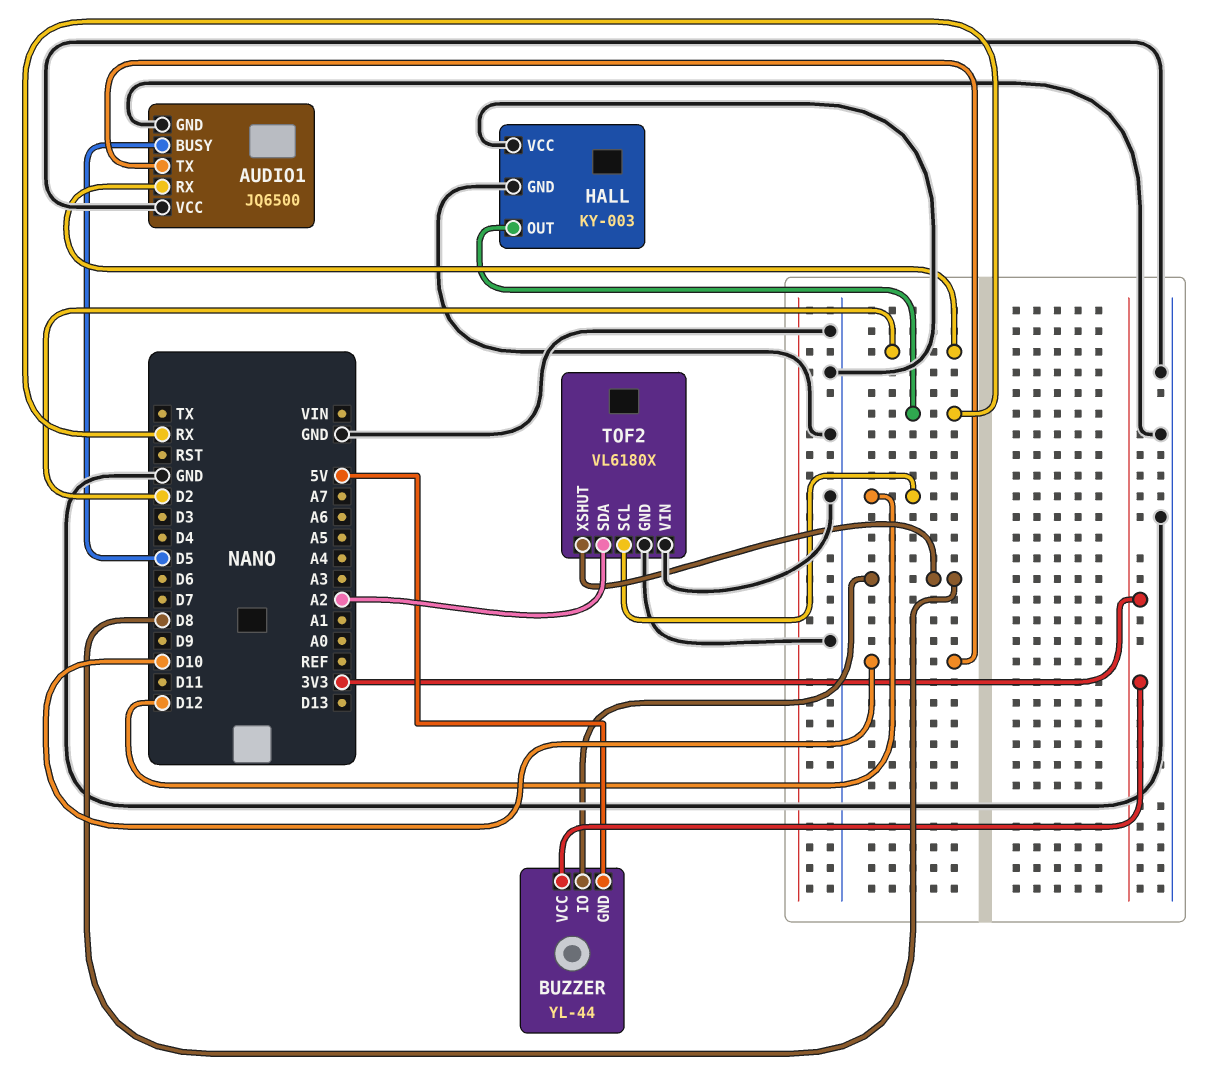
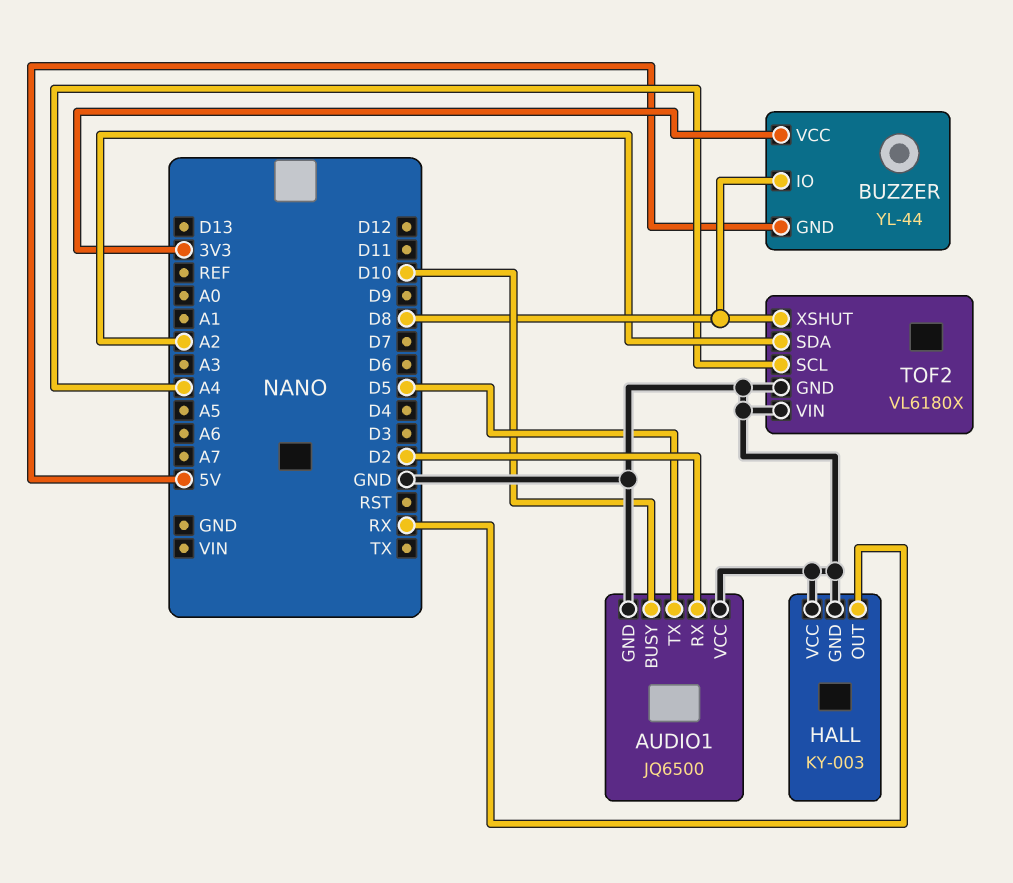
AUDIO1 pin BUSY: D5 -> D10
AUDIO1 pin TX: D10 -> D5
TOF2 pin SCL: D12 -> A4

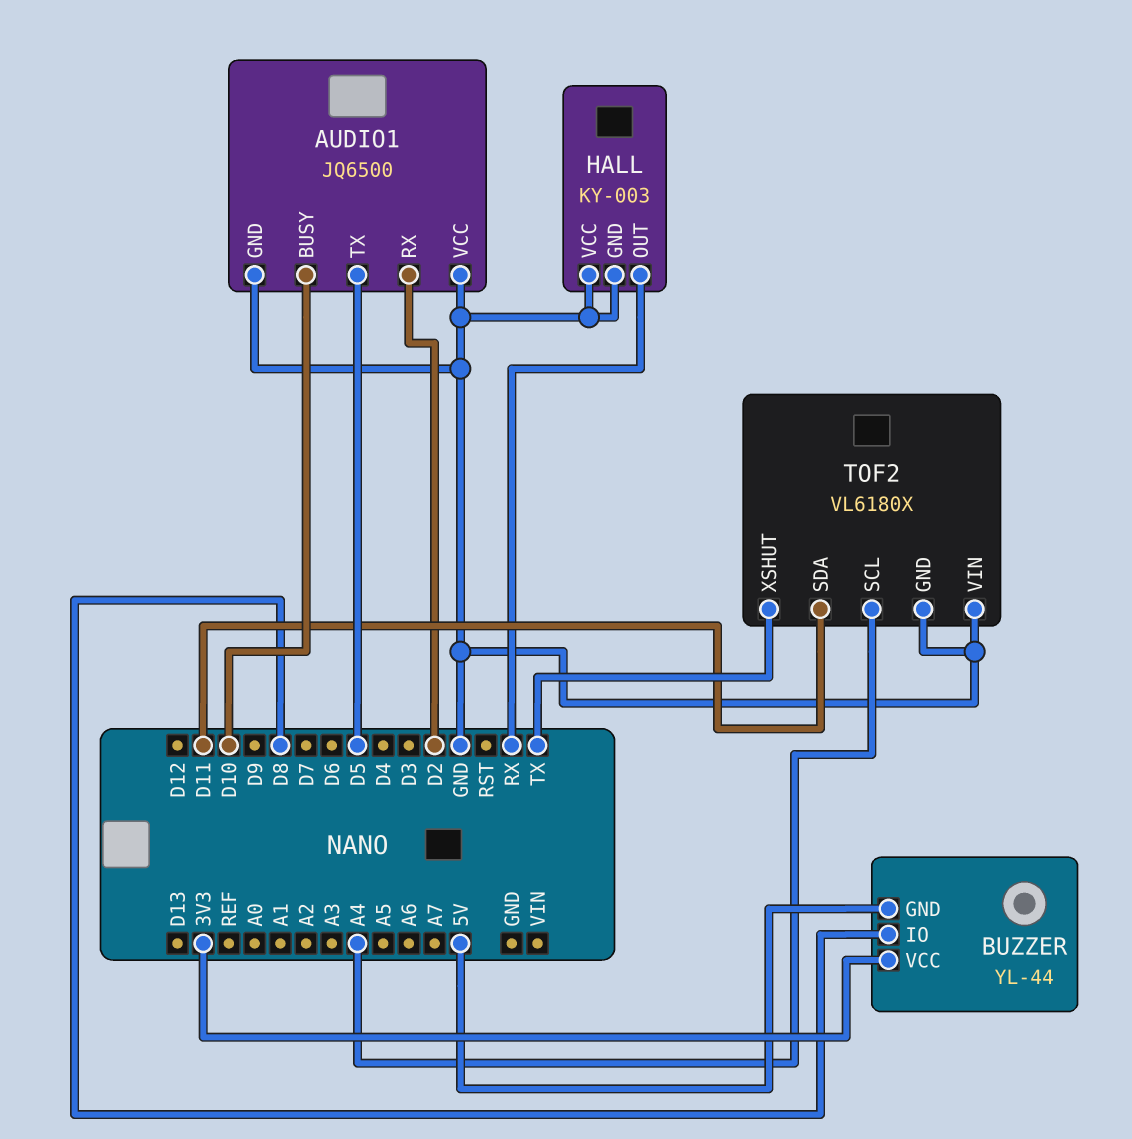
TOF2 pin SDA: A2 -> D11
TOF2 pin XSHUT: D8 -> TX

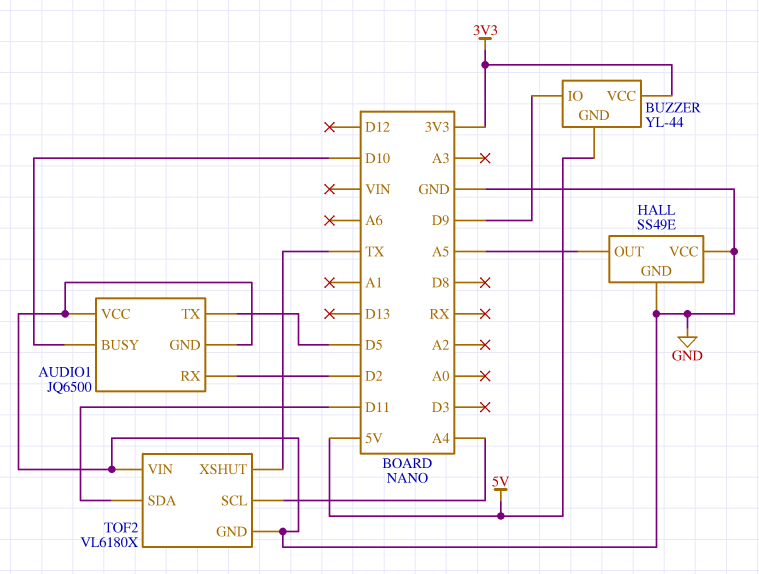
BUZZER pin IO: D8 -> D9
HALL: KY-003 -> SS49E
HALL pin OUT: RX -> A5

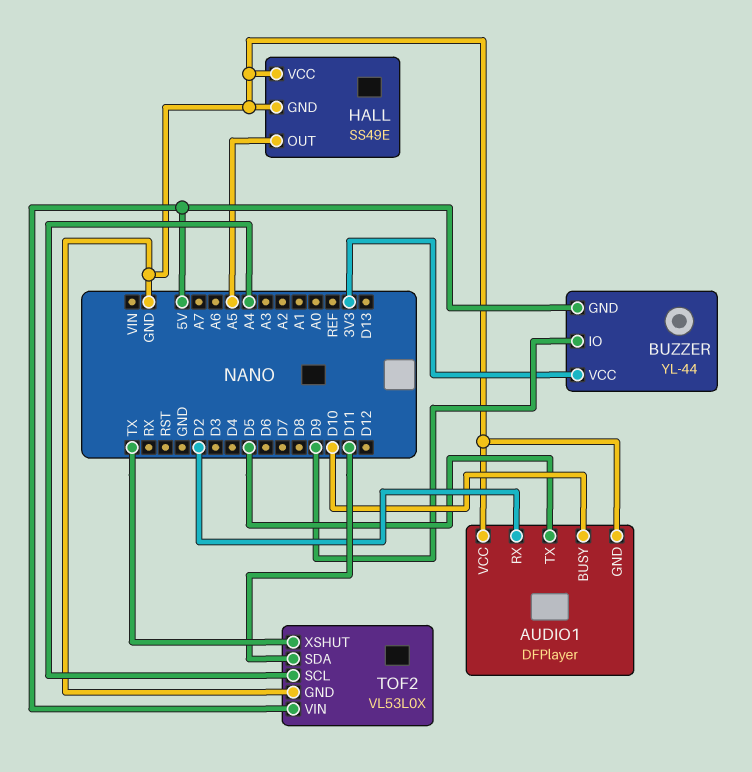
AUDIO1: JQ6500 -> DFPlayer
TOF2: VL6180X -> VL53L0X
TOF2 pin VIN: GND -> 5V

